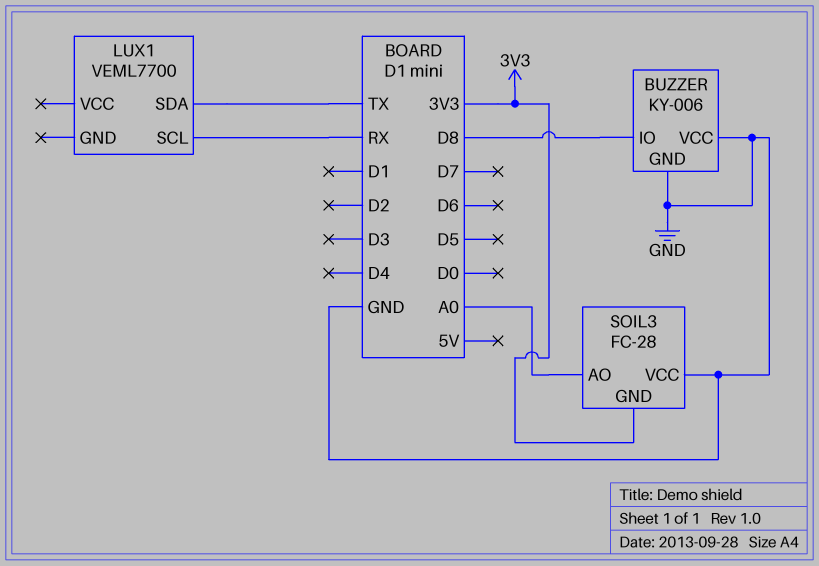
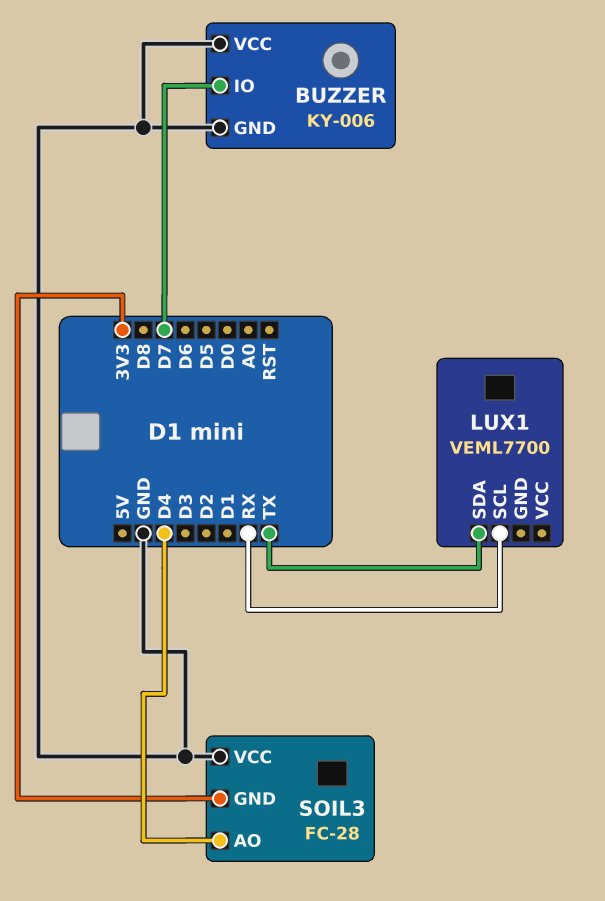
BUZZER pin IO: D8 -> D7
SOIL3 pin AO: A0 -> D4

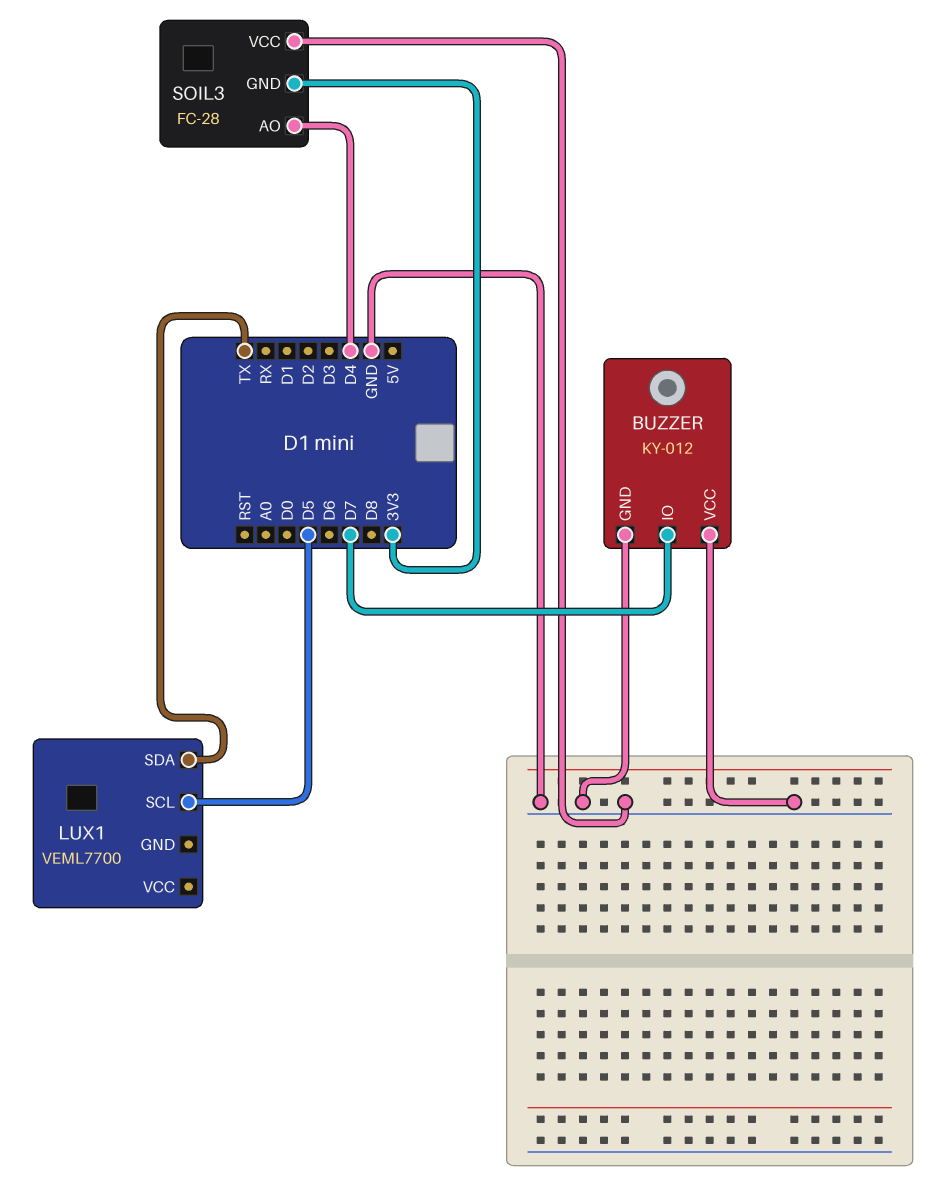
BUZZER: KY-006 -> KY-012
LUX1 pin SCL: RX -> D5

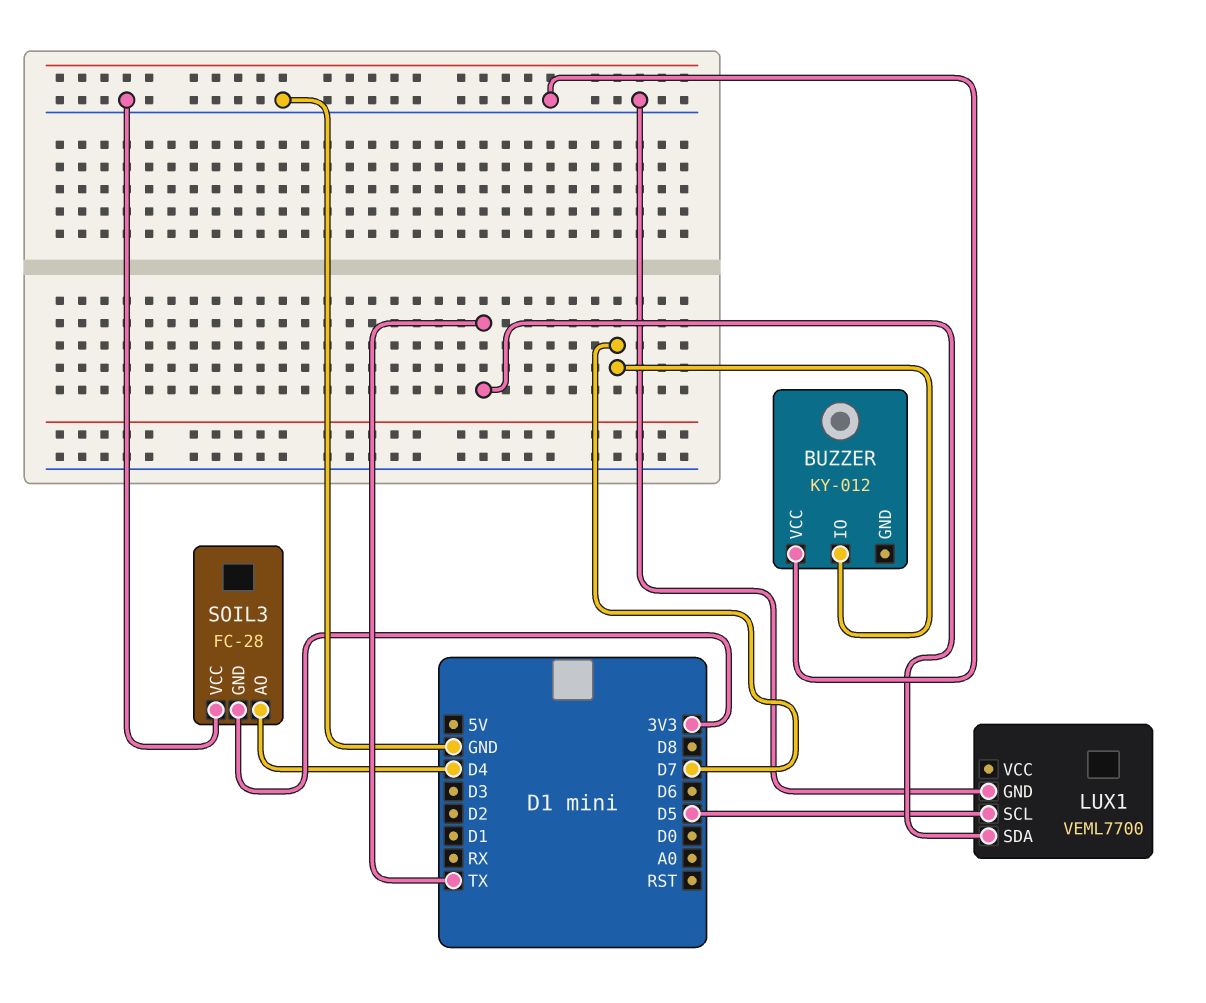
BUZZER pin GND: GND -> none
LUX1 pin GND: none -> GND

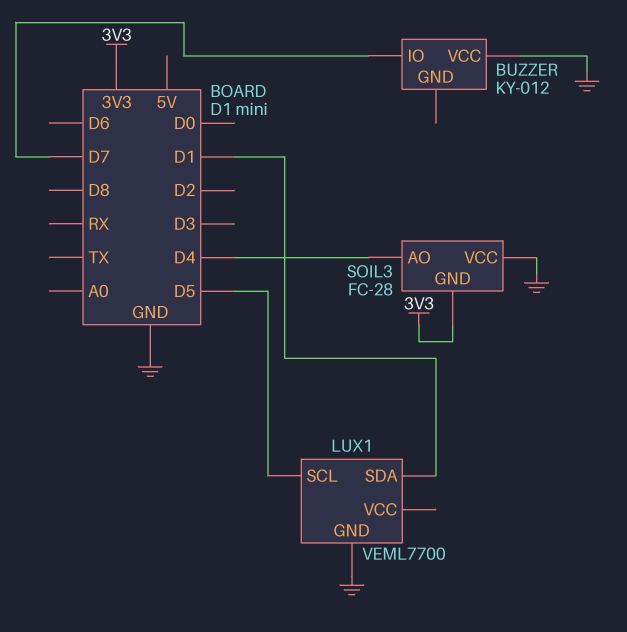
LUX1 pin SDA: TX -> D1

